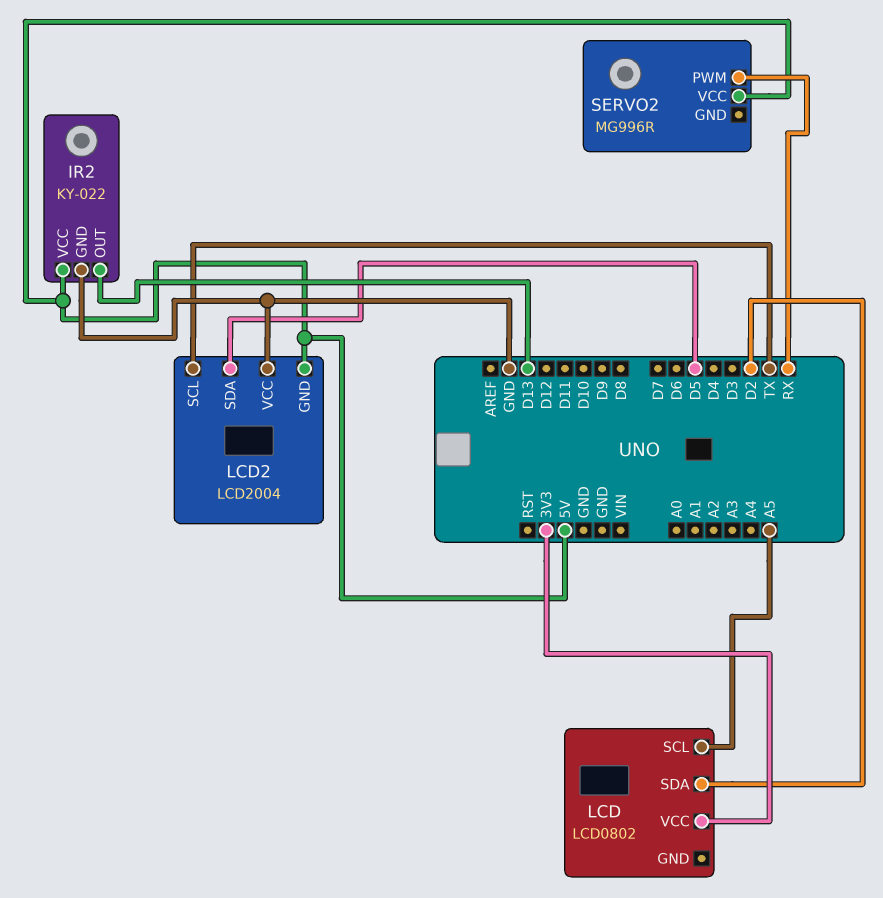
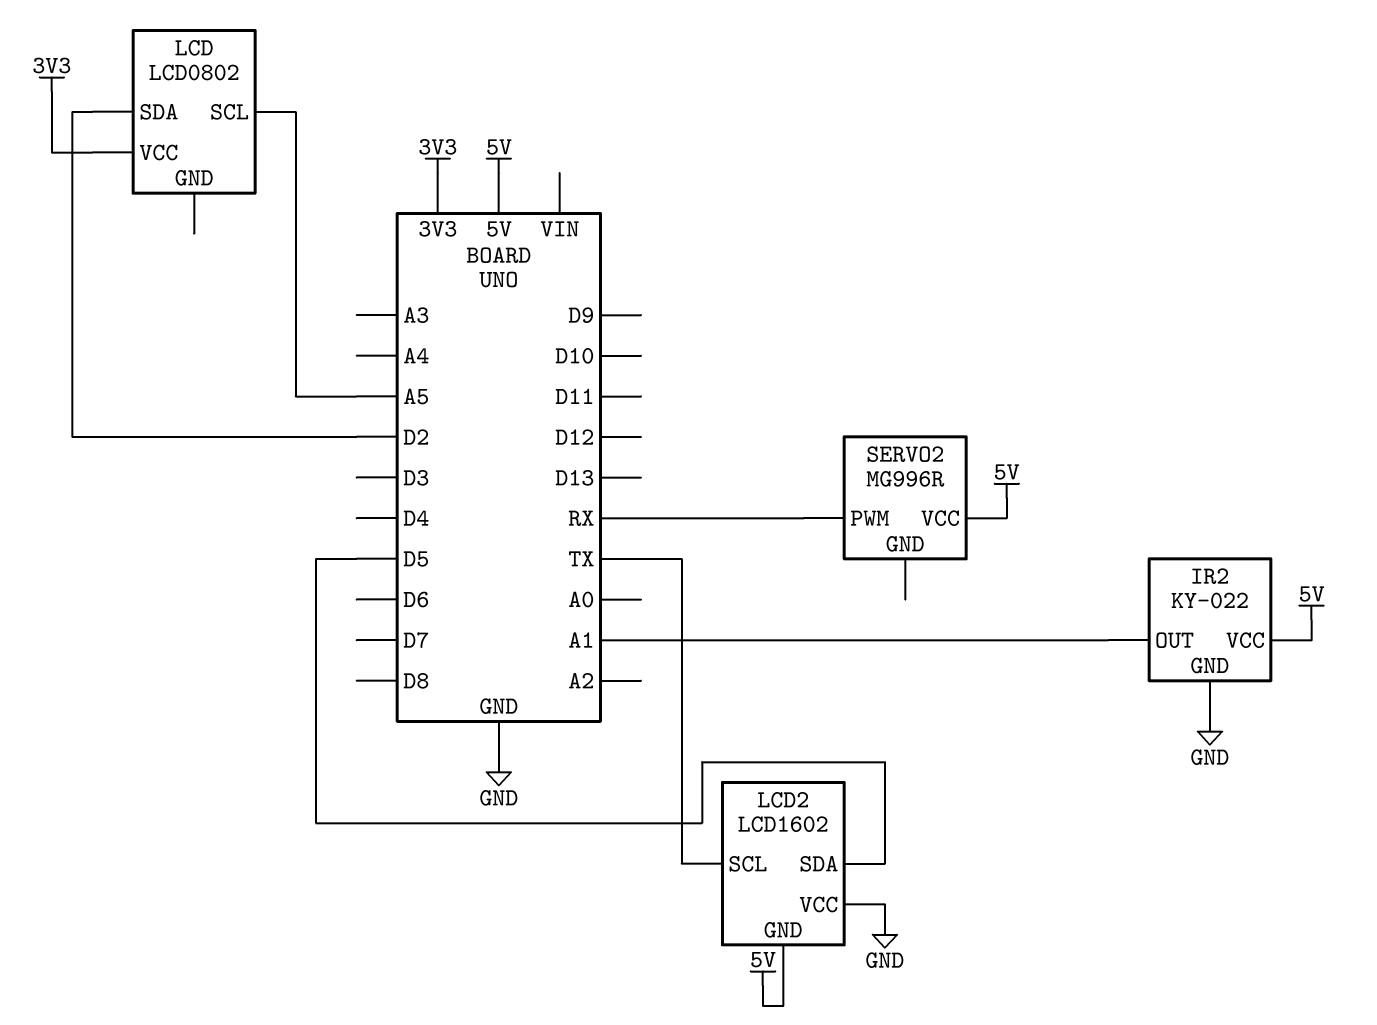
IR2 pin OUT: D13 -> A1
LCD2: LCD2004 -> LCD1602

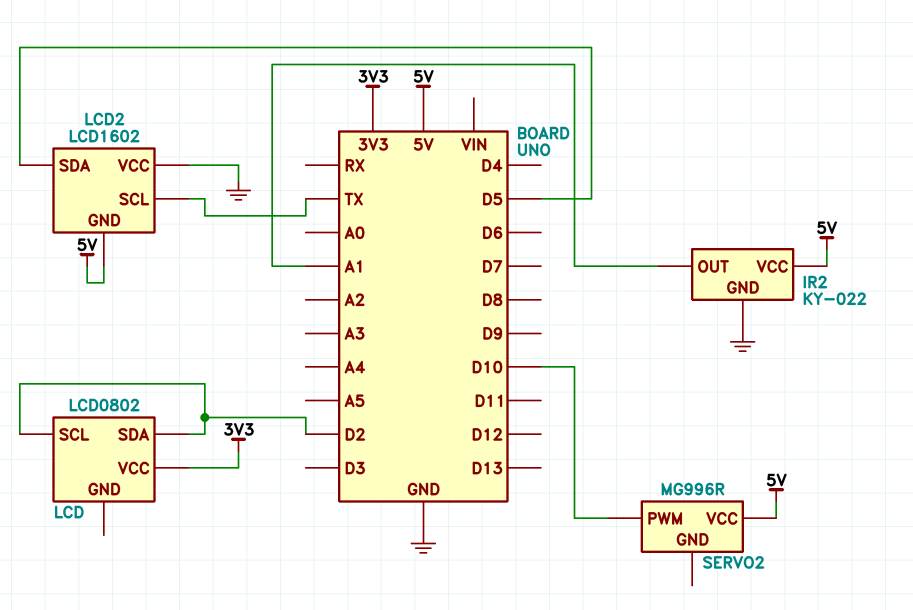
LCD pin SCL: A5 -> D2
SERVO2 pin PWM: RX -> D10

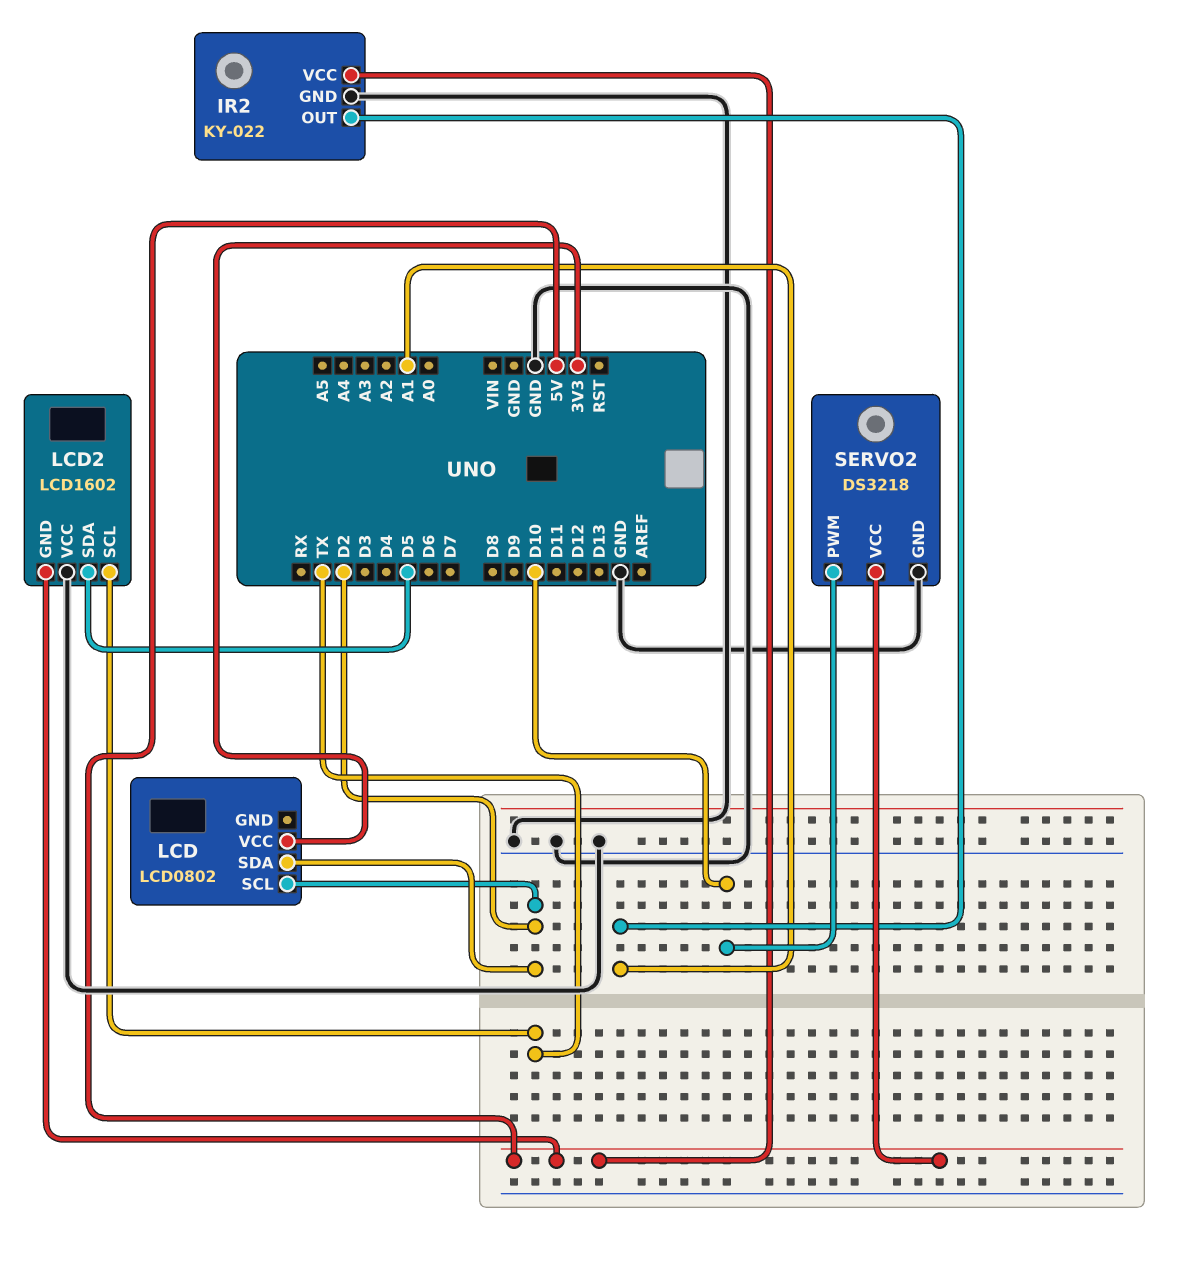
SERVO2: MG996R -> DS3218
SERVO2 pin GND: none -> GND

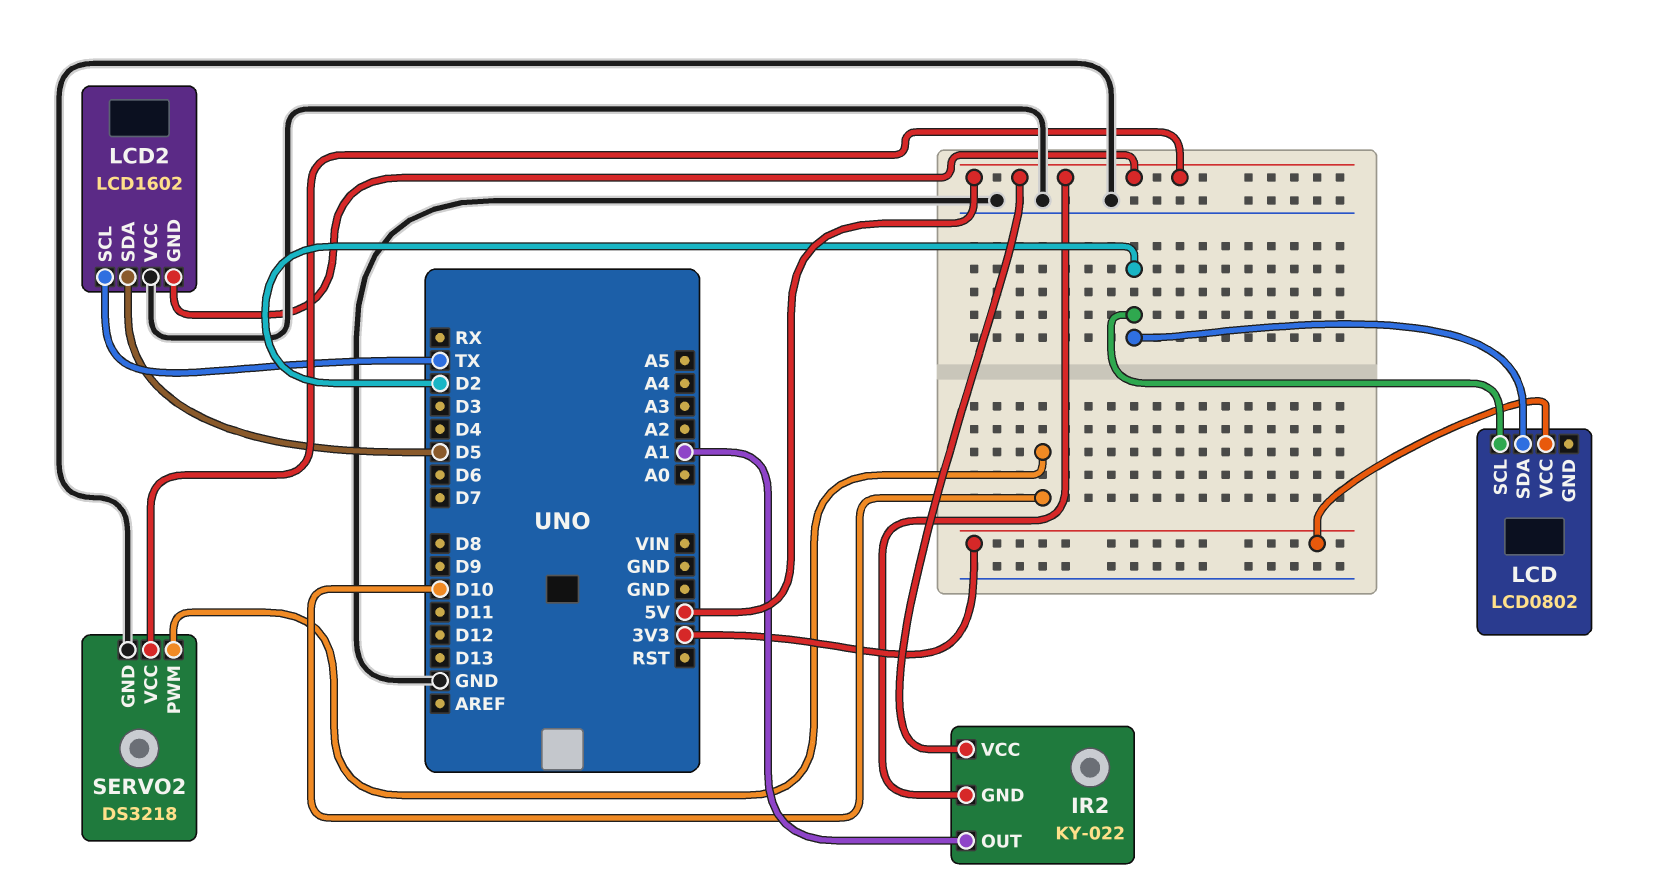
IR2 pin GND: GND -> 5V

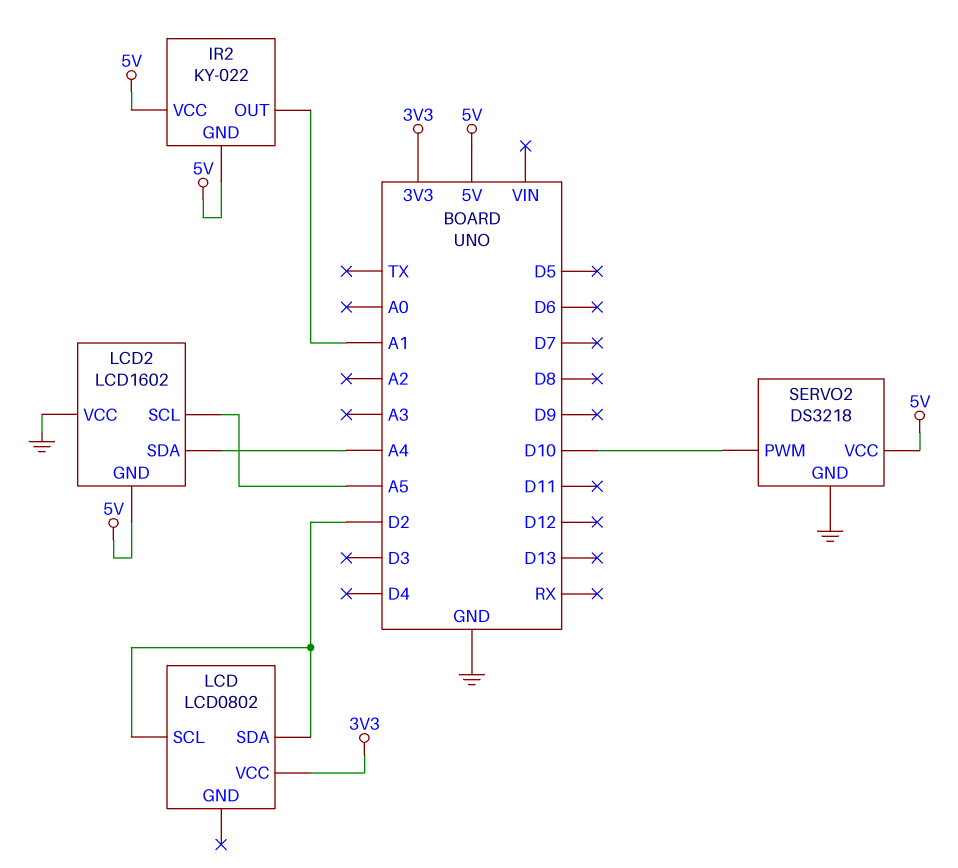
LCD2 pin SCL: TX -> A5
LCD2 pin SDA: D5 -> A4

